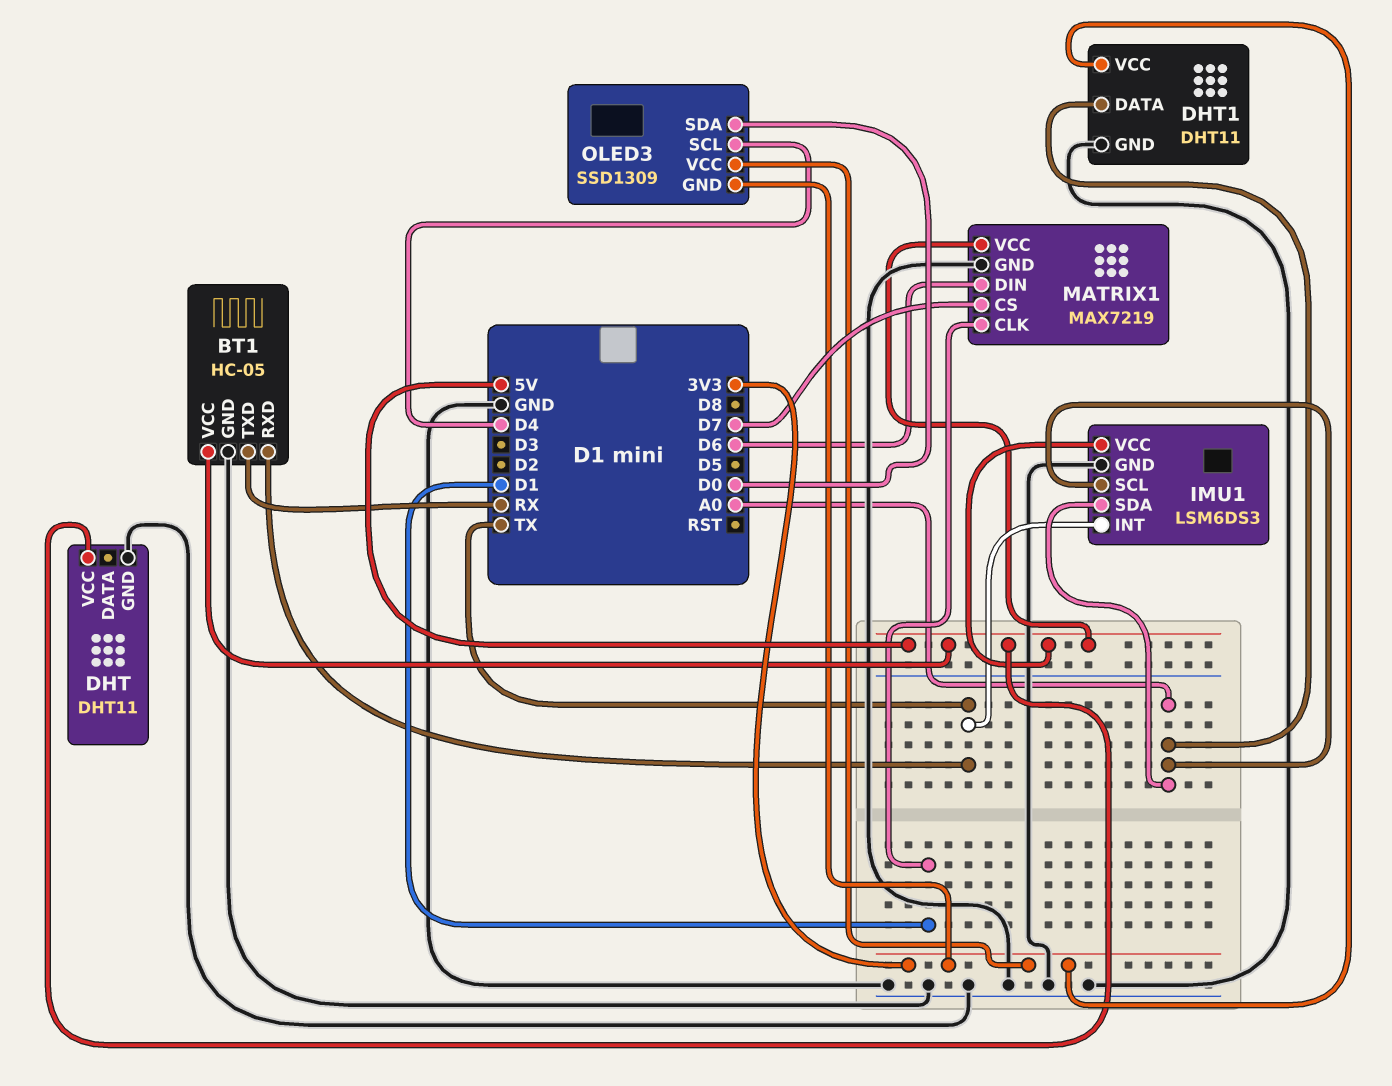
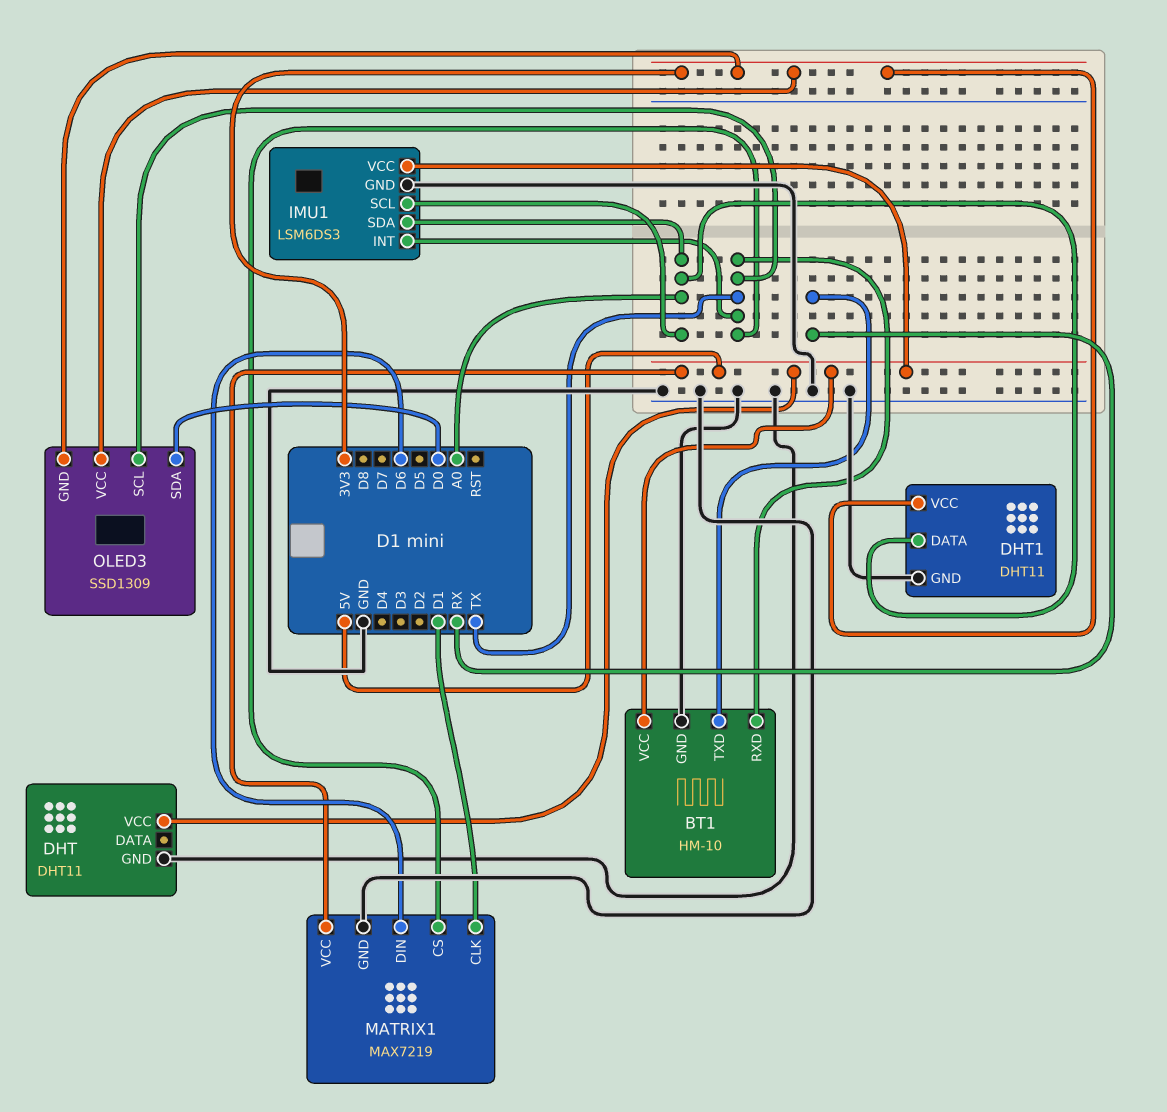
BT1: HC-05 -> HM-10
MATRIX1 pin CS: D7 -> TX
OLED3 pin SCL: D4 -> TX

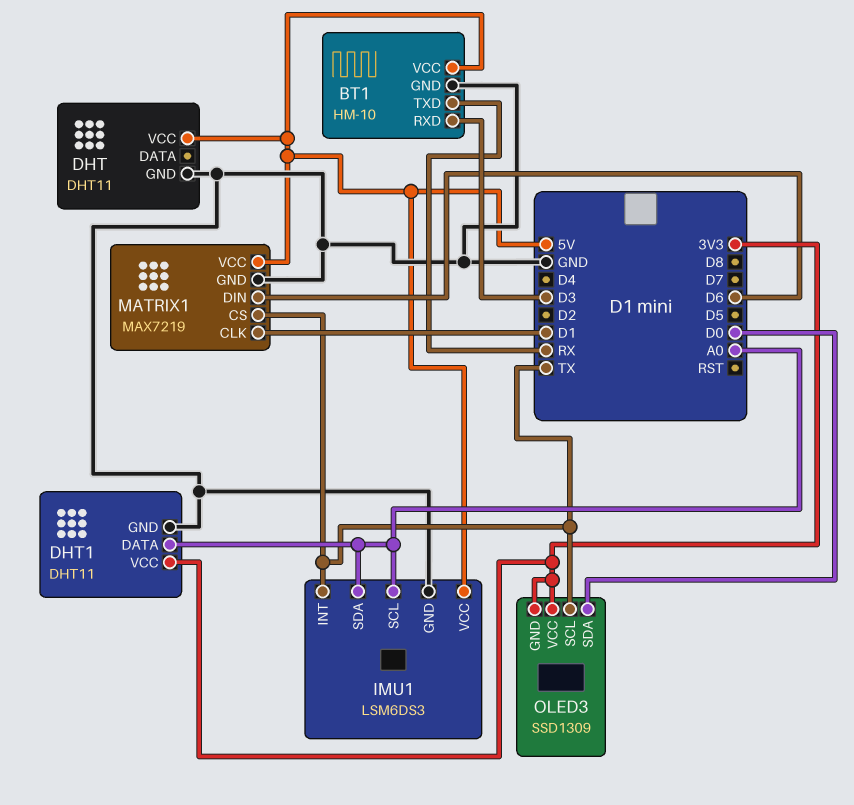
BT1 pin RXD: TX -> D3

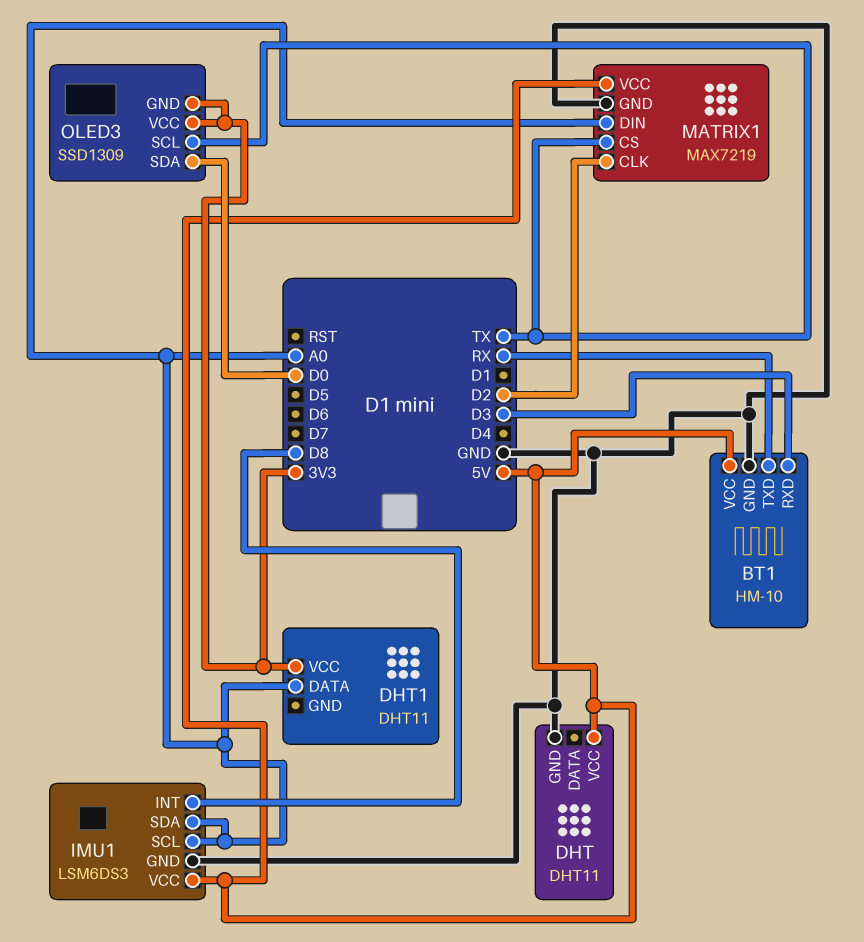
DHT1 pin GND: GND -> none
IMU1 pin INT: TX -> D8
MATRIX1 pin CLK: D1 -> D2
MATRIX1 pin DIN: D6 -> A0

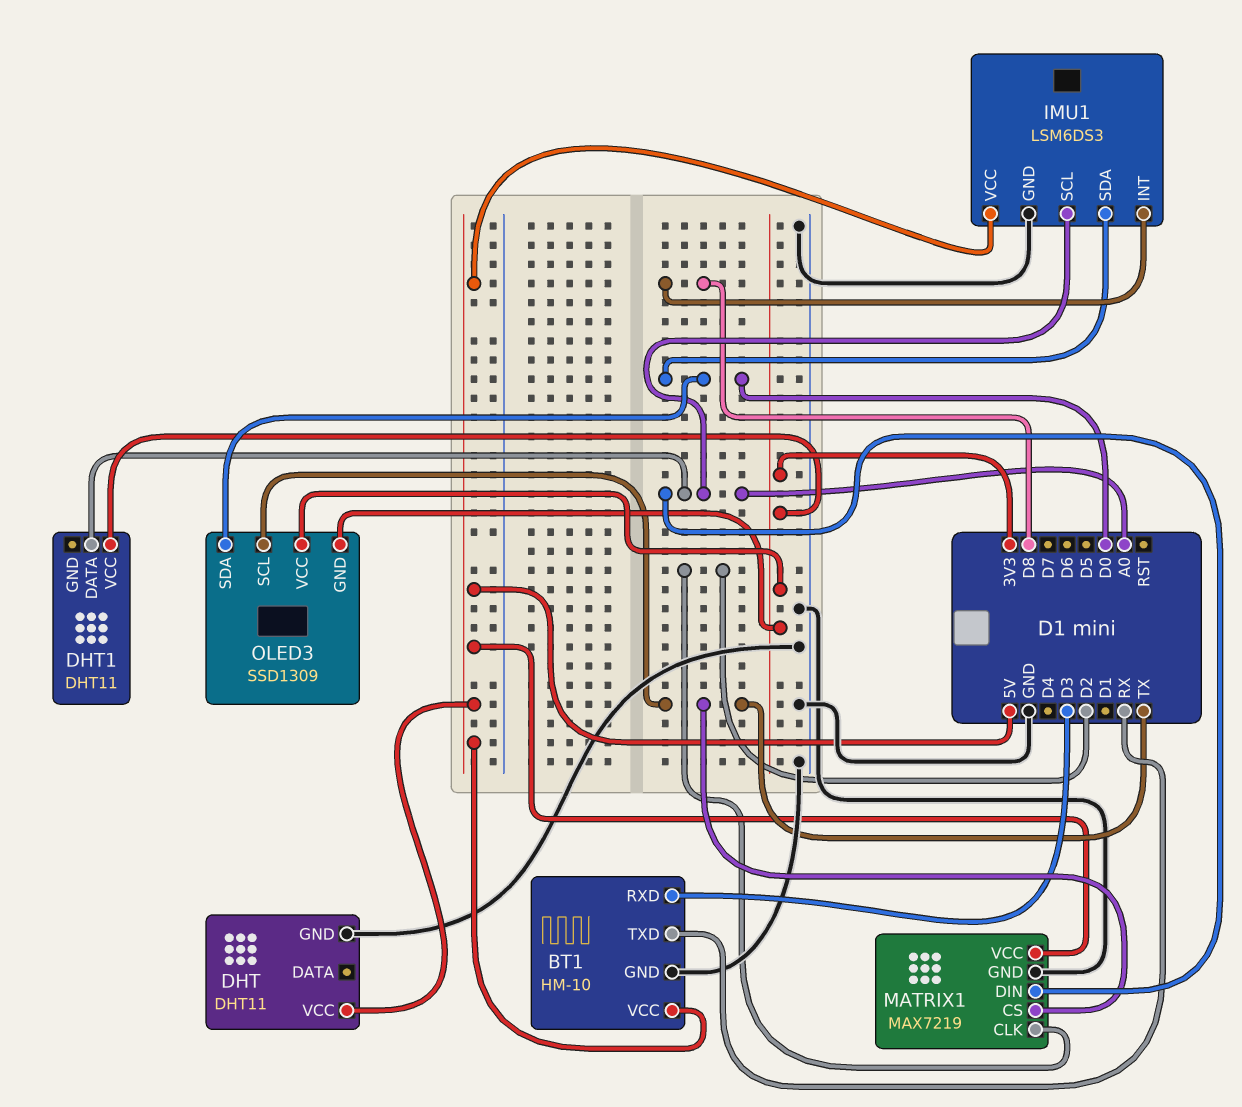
IMU1 pin SDA: A0 -> D0

